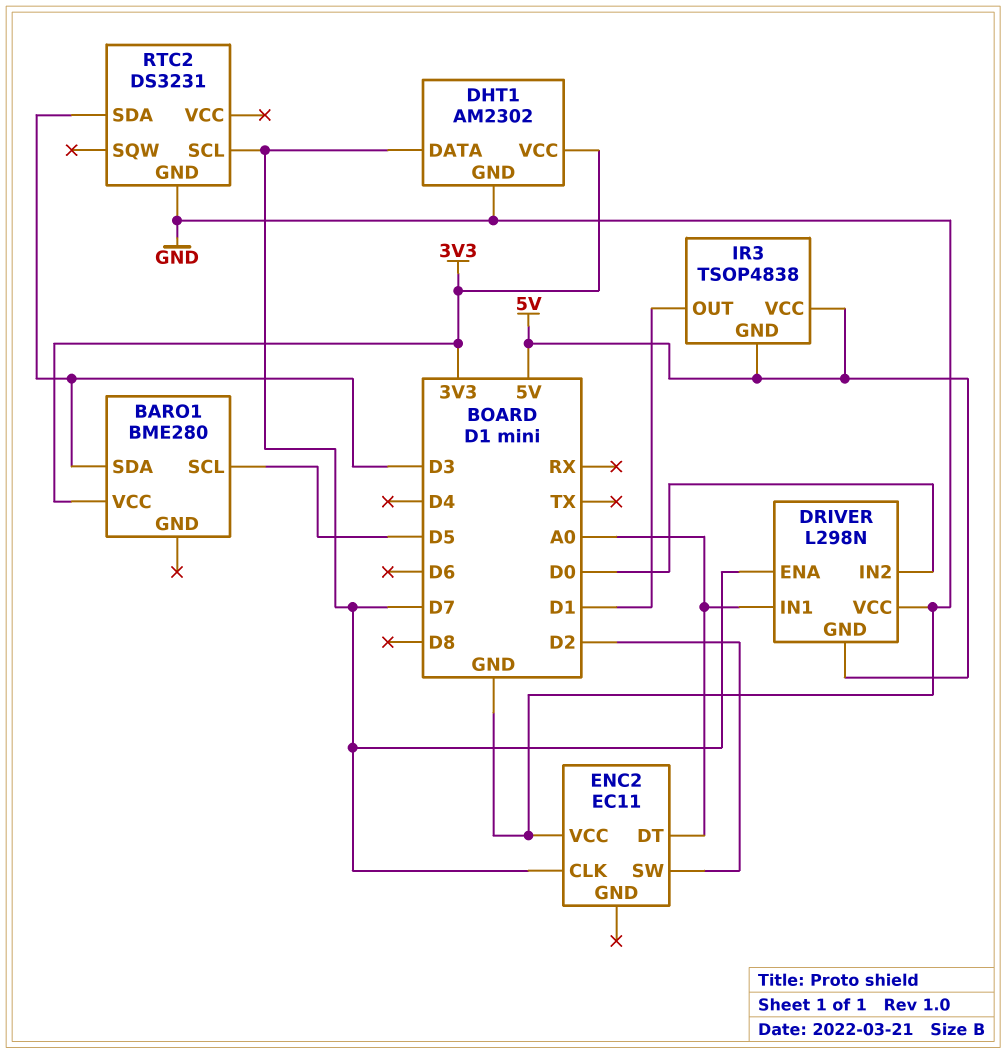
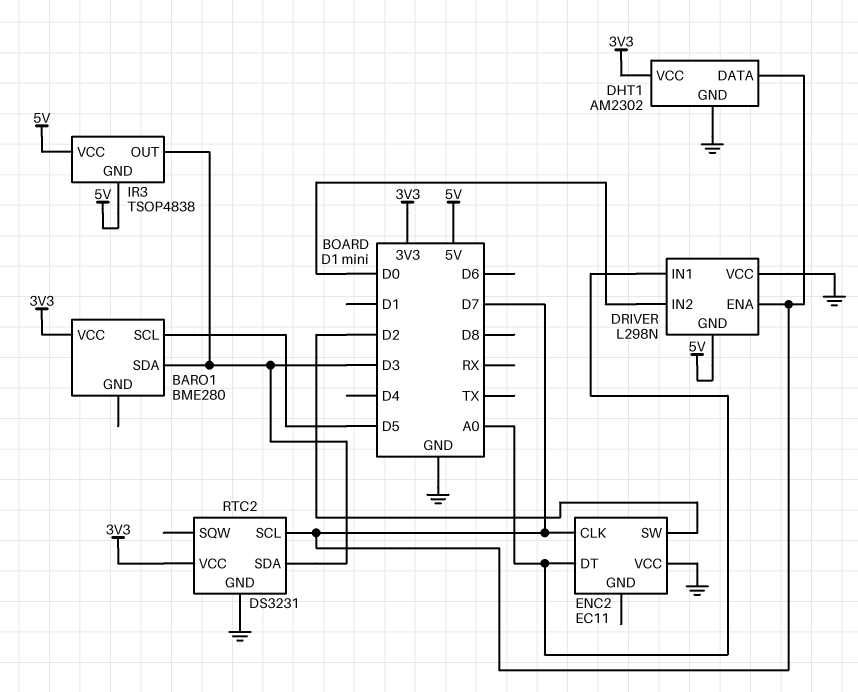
IR3 pin OUT: D1 -> D3
RTC2 pin VCC: none -> 3V3

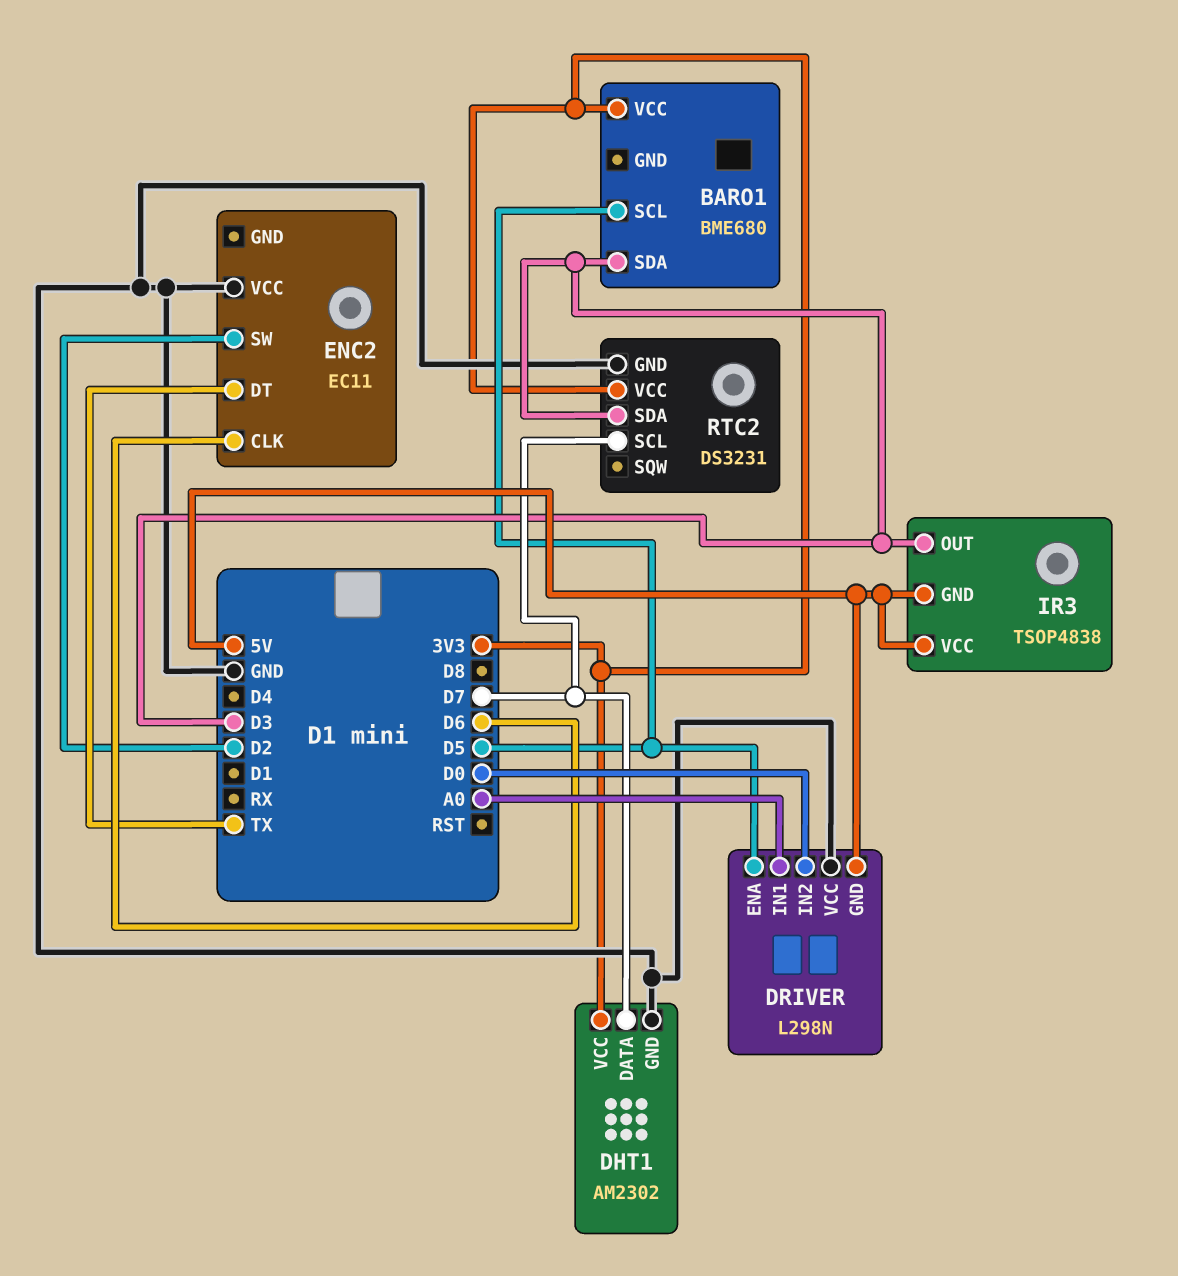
BARO1: BME280 -> BME680
DRIVER pin ENA: D7 -> D5
ENC2 pin CLK: D7 -> D6
ENC2 pin DT: A0 -> TX

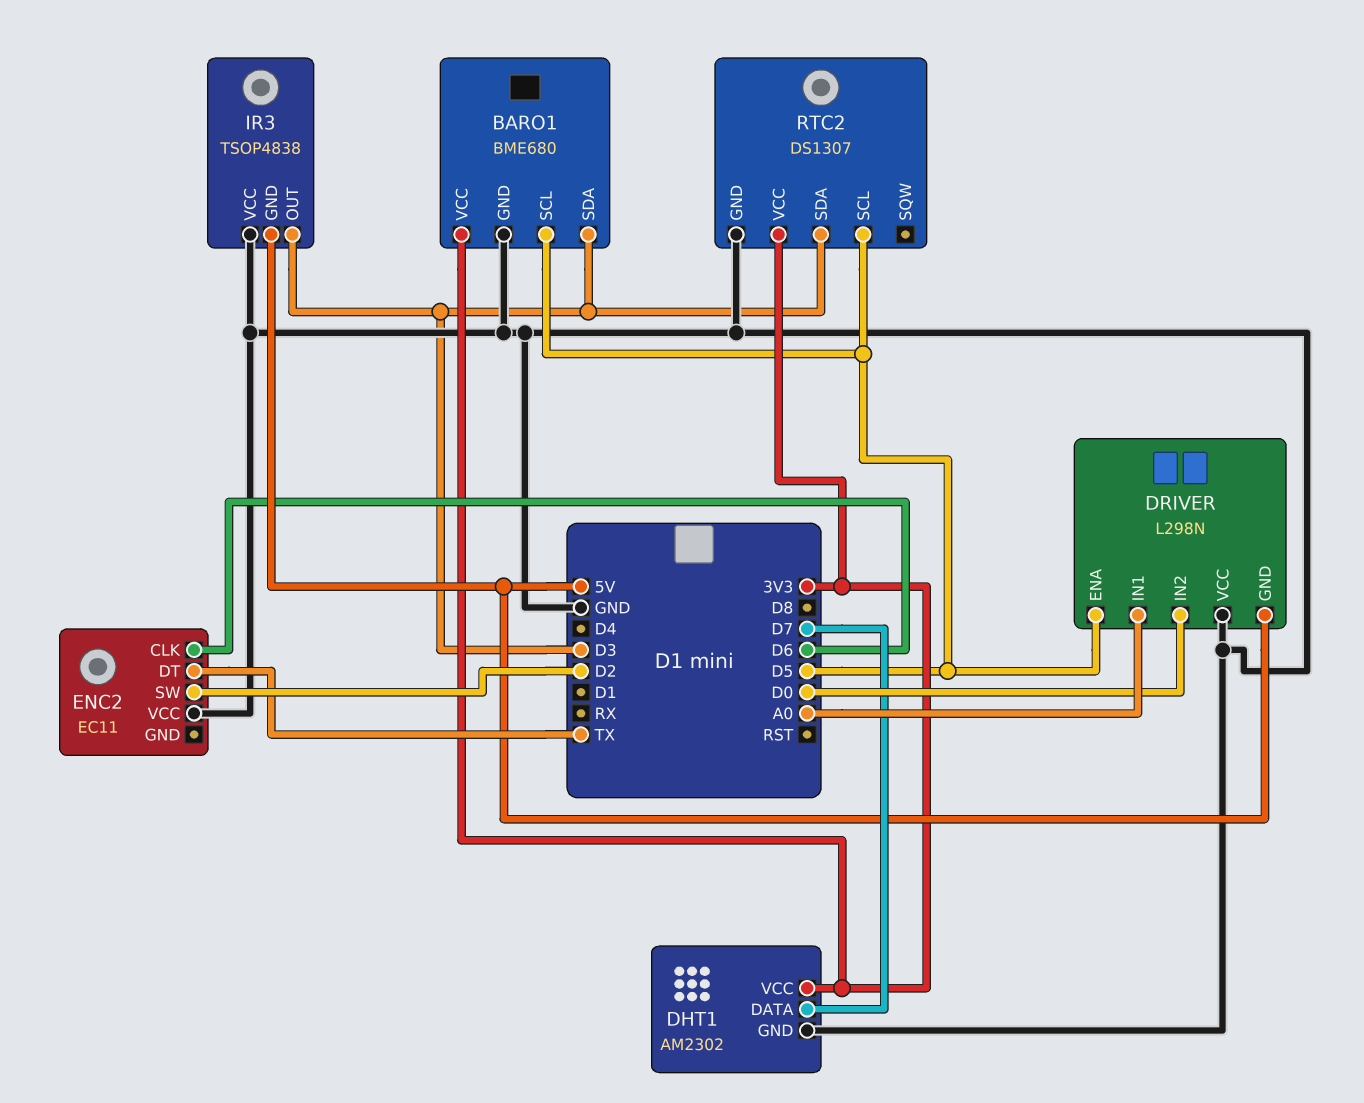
BARO1 pin GND: none -> GND
IR3 pin VCC: 5V -> GND
RTC2: DS3231 -> DS1307
RTC2 pin SCL: D7 -> D5

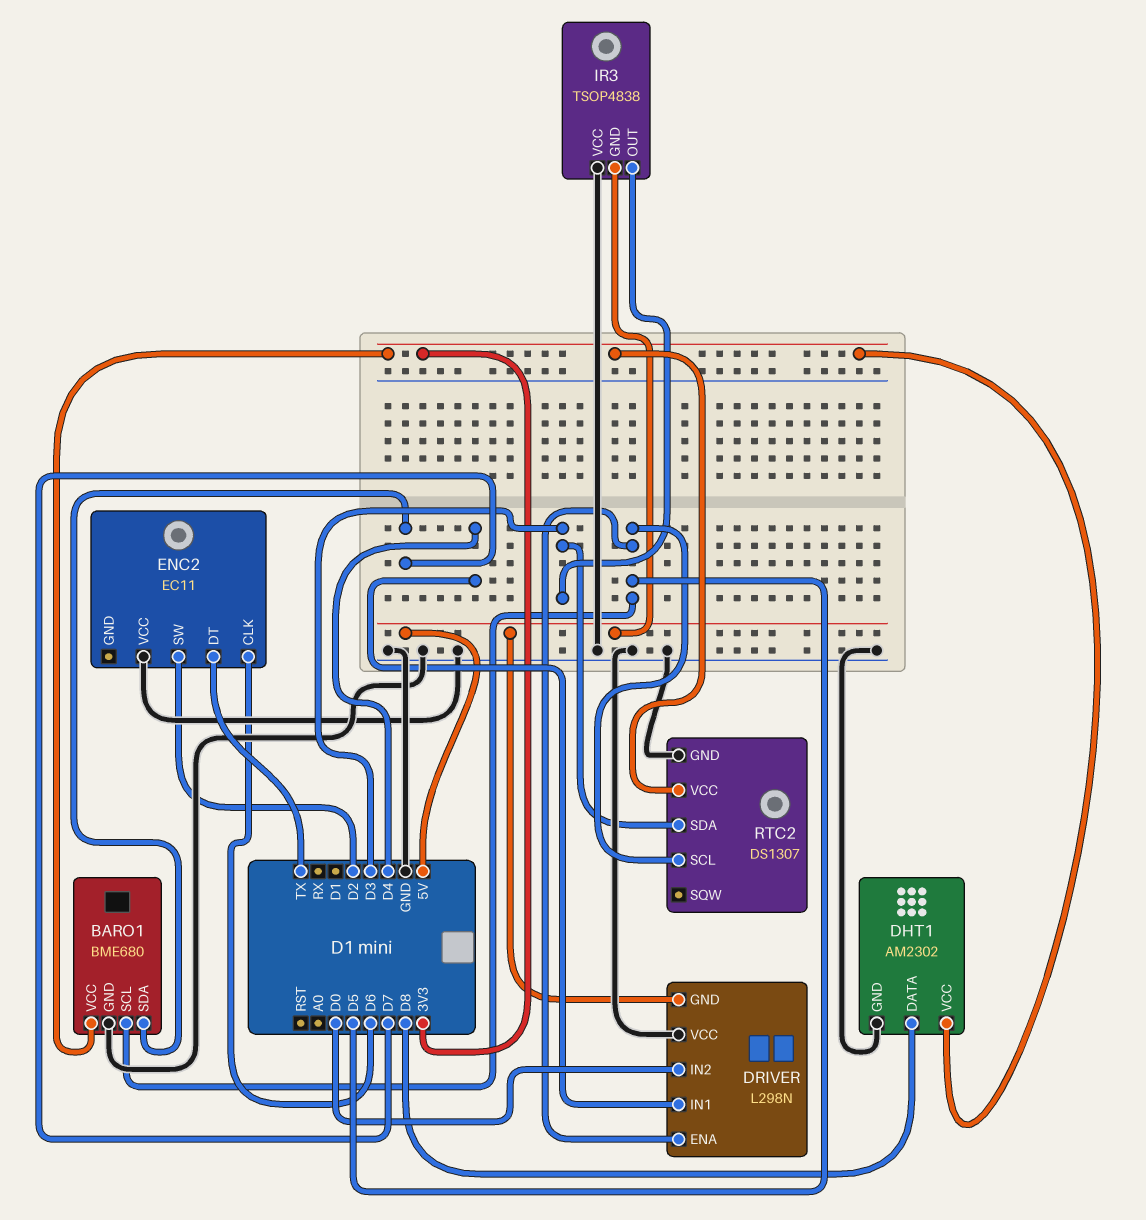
BARO1 pin SDA: D3 -> D7
DHT1 pin DATA: D7 -> D8
DRIVER pin IN1: A0 -> D4

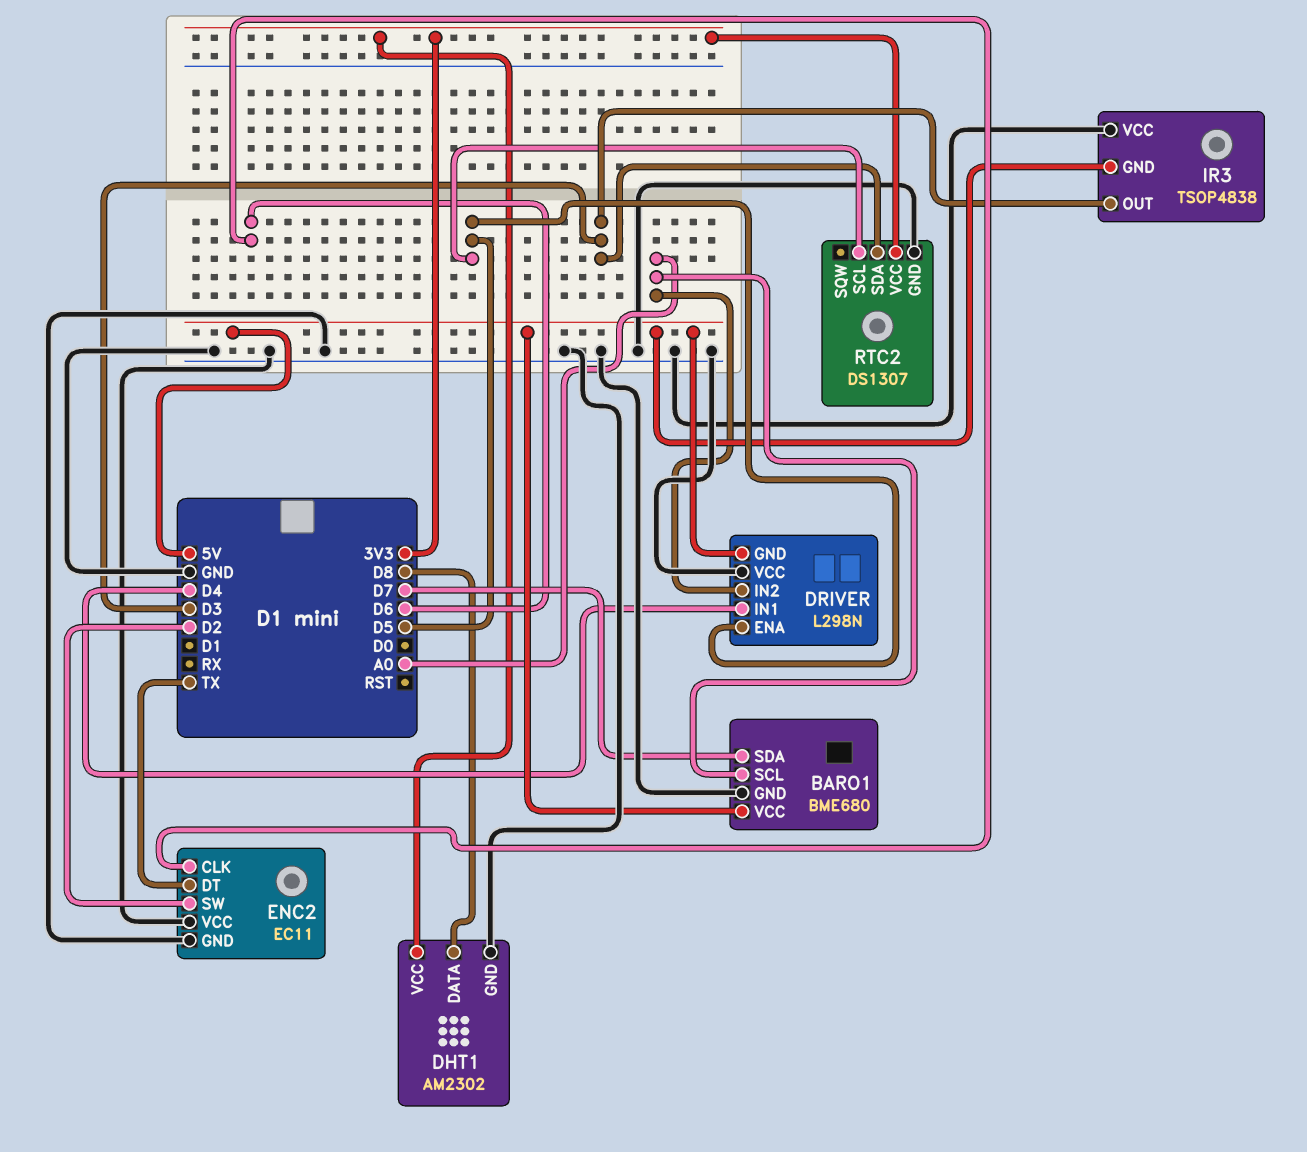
BARO1 pin SCL: D5 -> A0
BARO1 pin VCC: 3V3 -> 5V
DRIVER pin IN2: D0 -> A0
ENC2 pin GND: none -> GND

